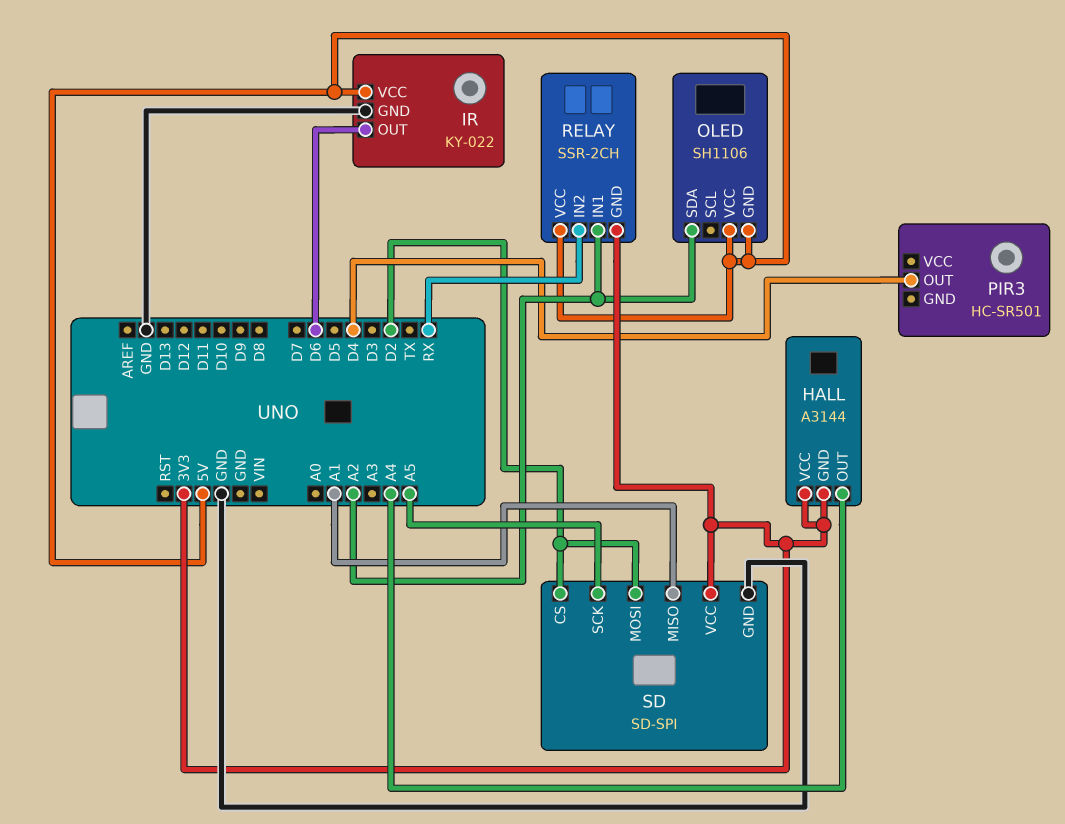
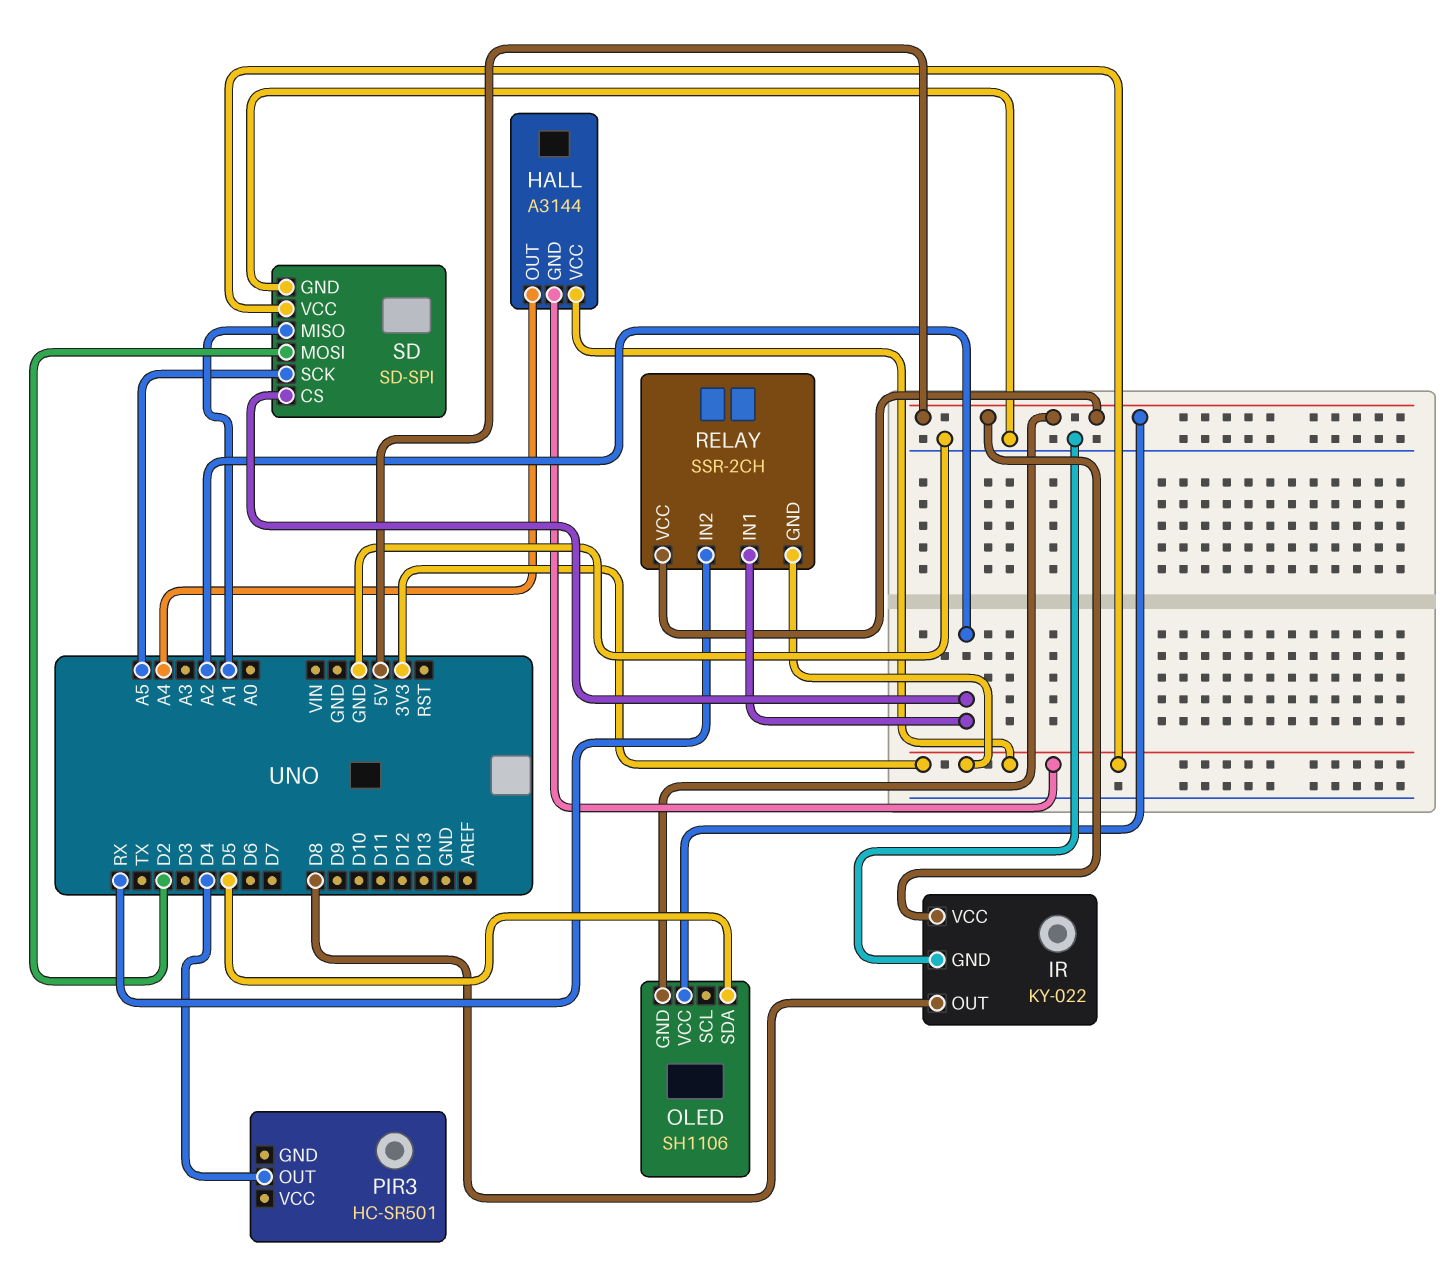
IR pin OUT: D6 -> D8
OLED pin SDA: A2 -> D5
SD pin CS: D2 -> A2

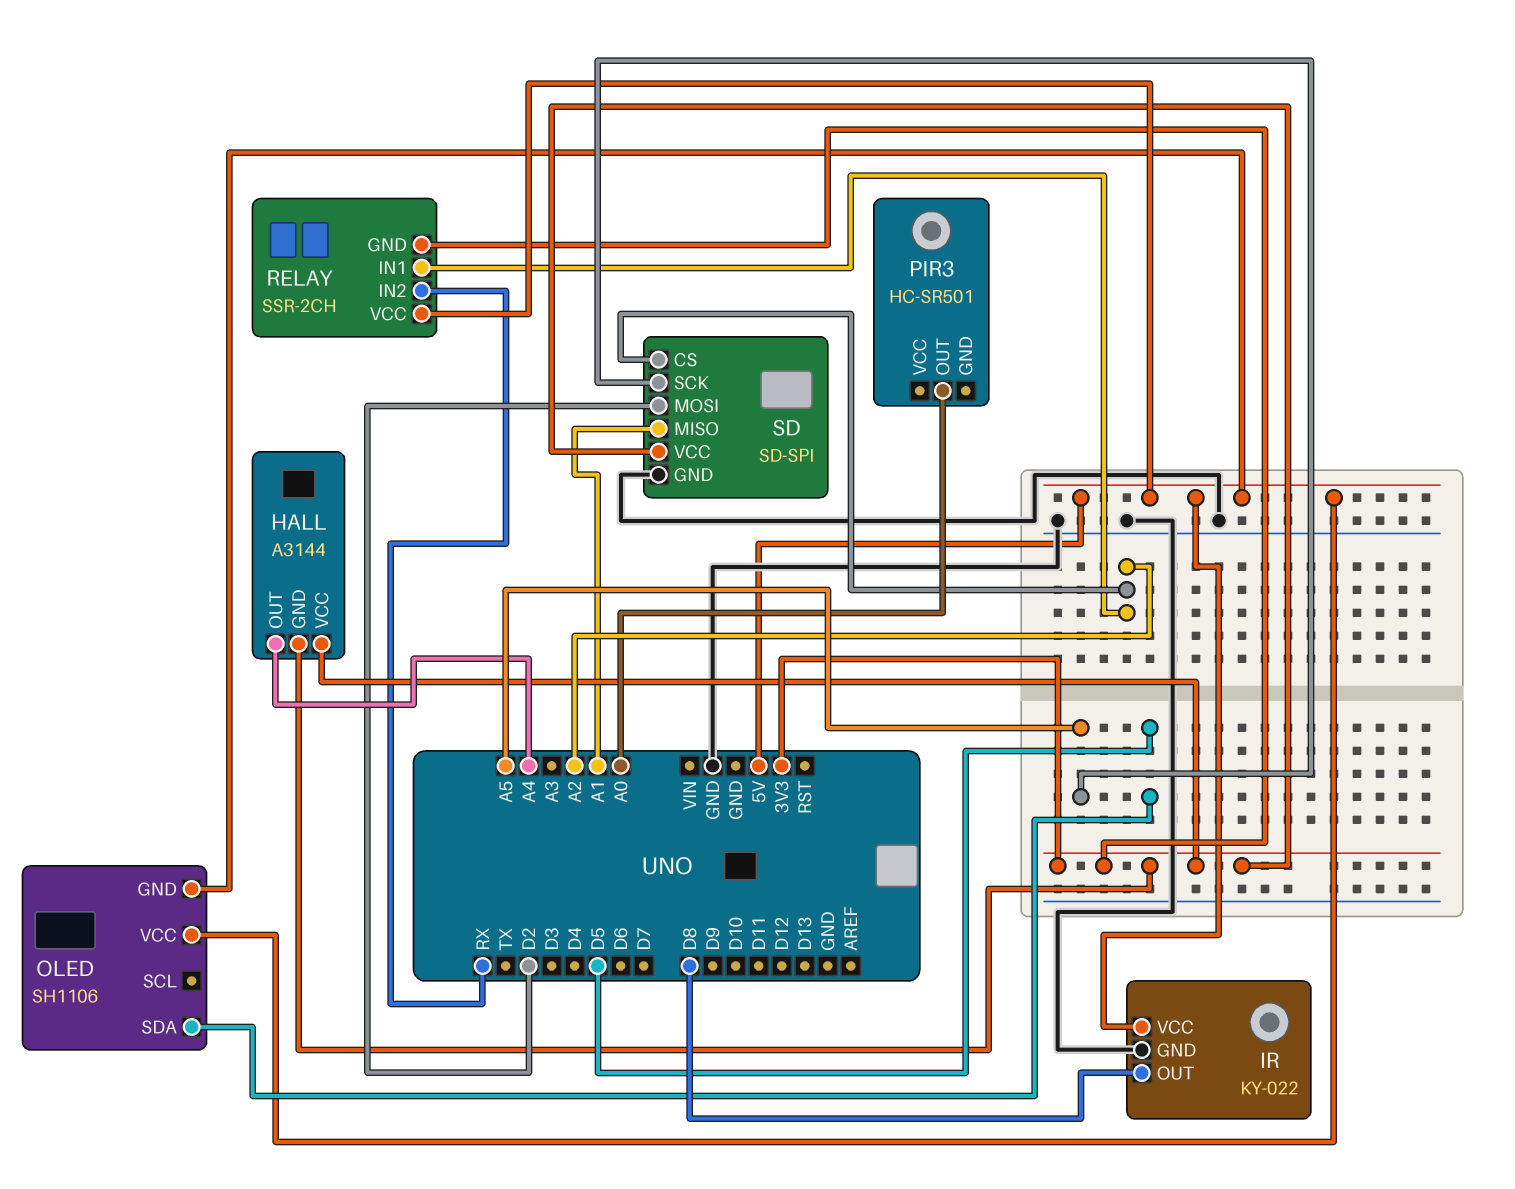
PIR3 pin OUT: D4 -> A0

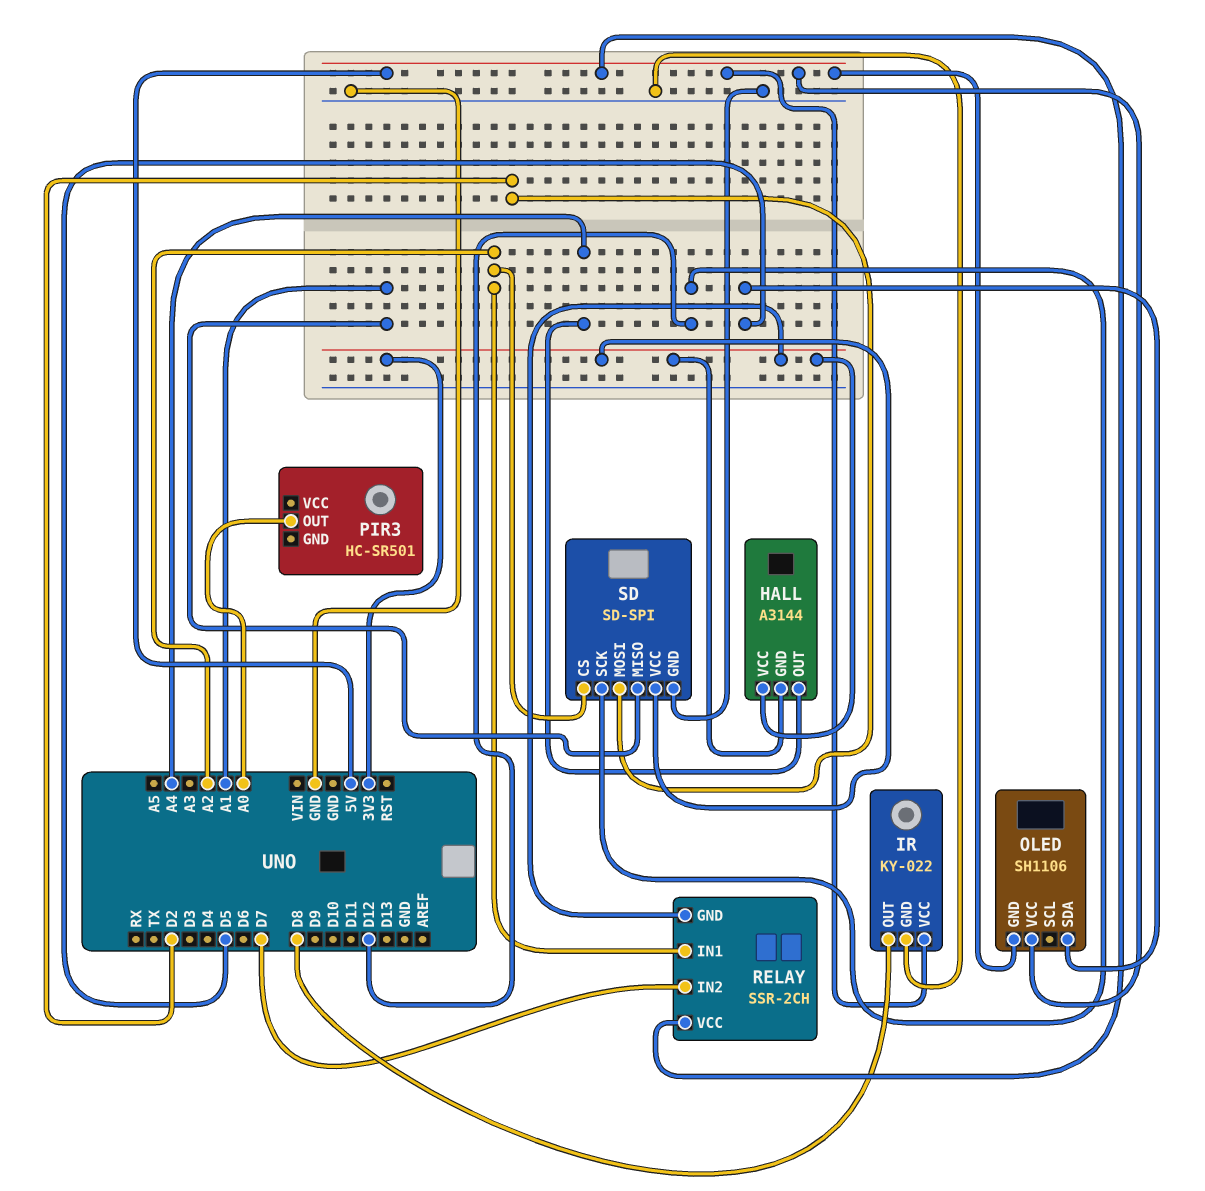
RELAY pin IN2: RX -> D7
SD pin SCK: A5 -> D12

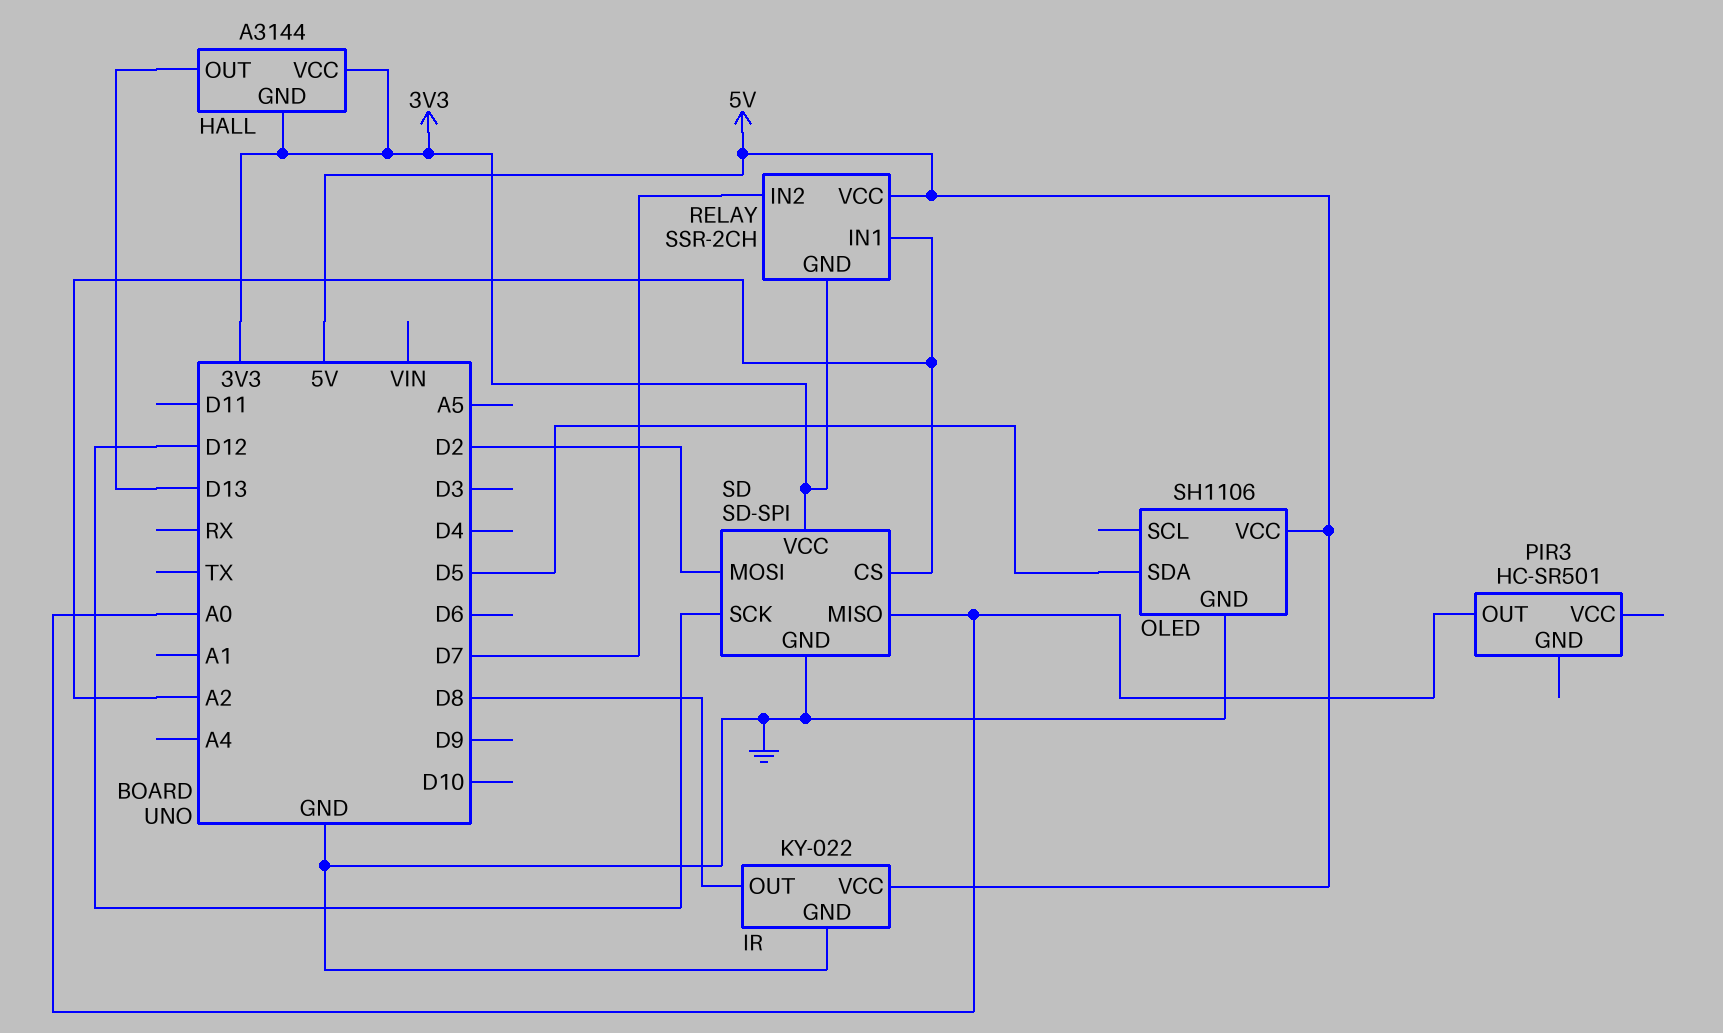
HALL pin OUT: A4 -> D13
OLED pin GND: 5V -> GND
SD pin MISO: A1 -> A0

